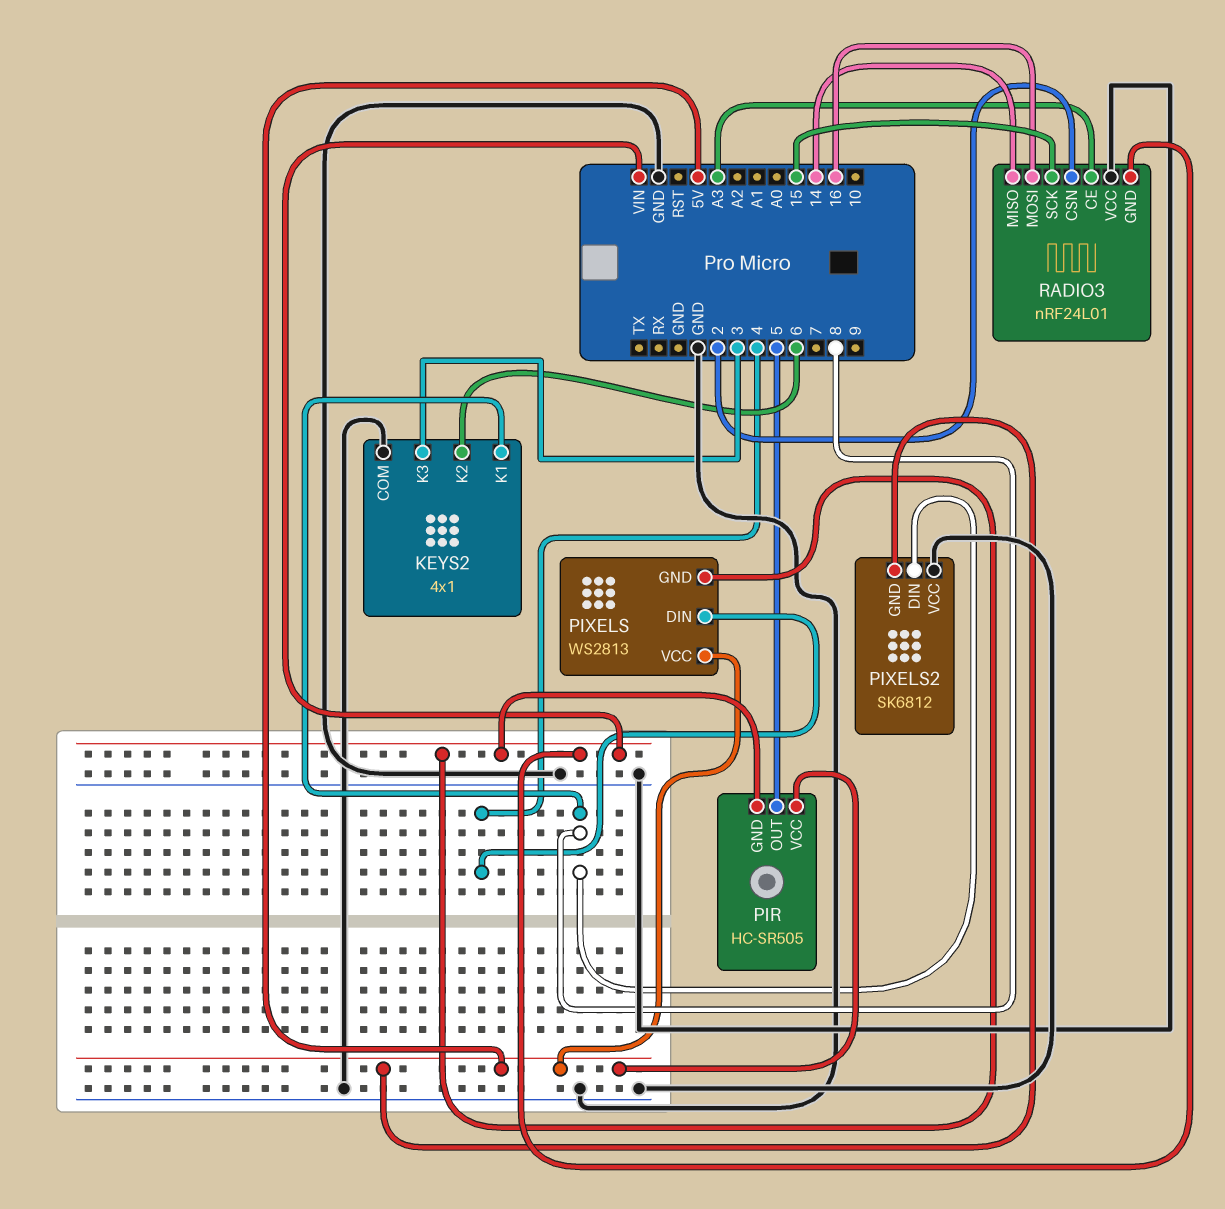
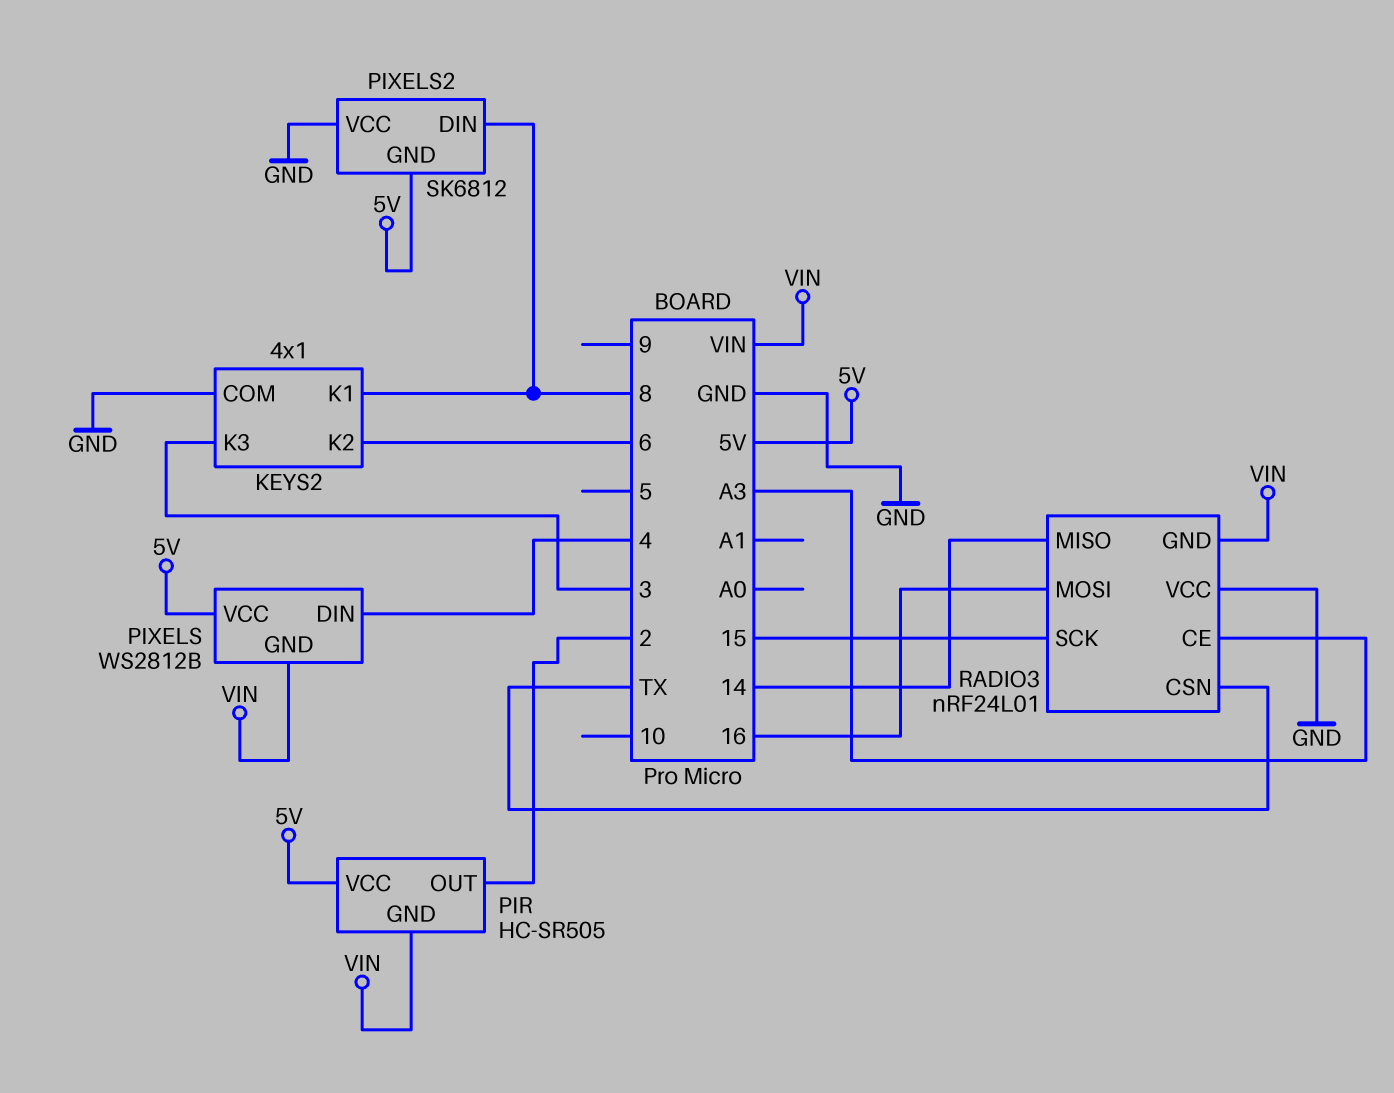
PIR pin OUT: 5 -> 2
PIXELS: WS2813 -> WS2812B
RADIO3 pin CSN: 2 -> TX

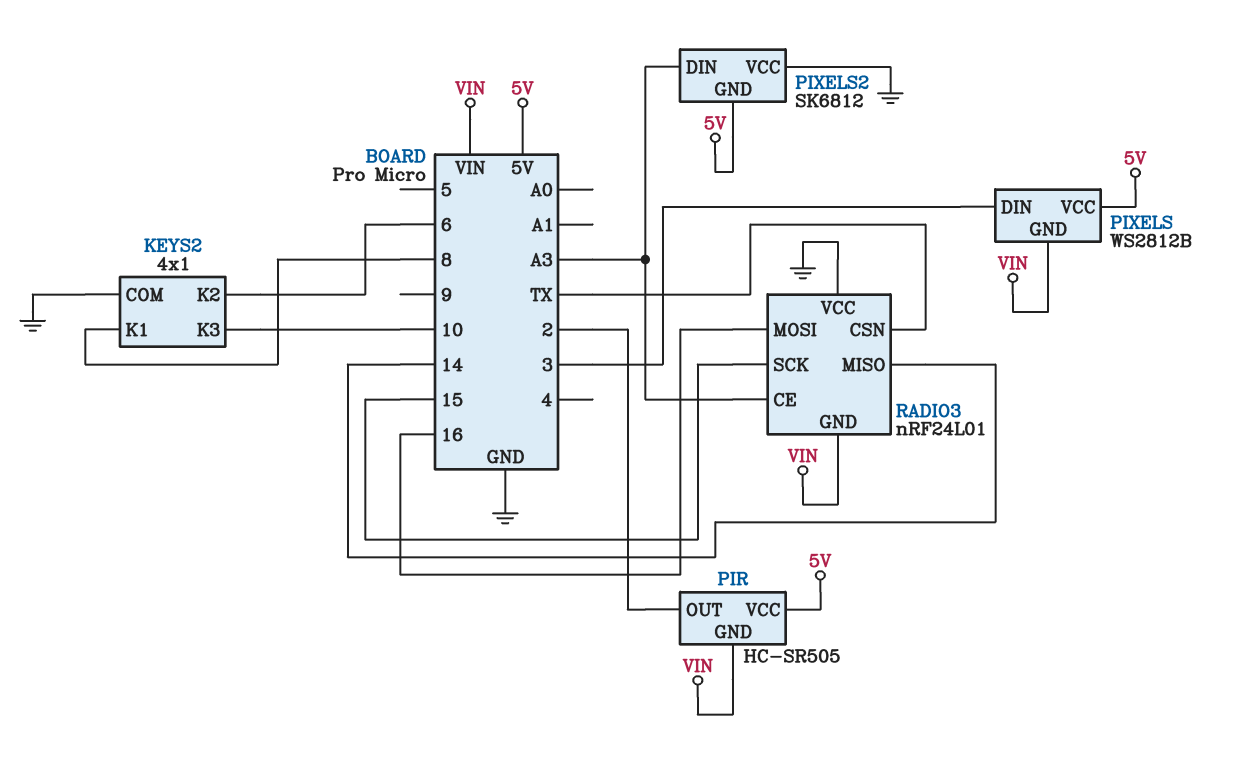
KEYS2 pin K3: 3 -> 10
PIXELS pin DIN: 4 -> 3
PIXELS2 pin DIN: 8 -> A3

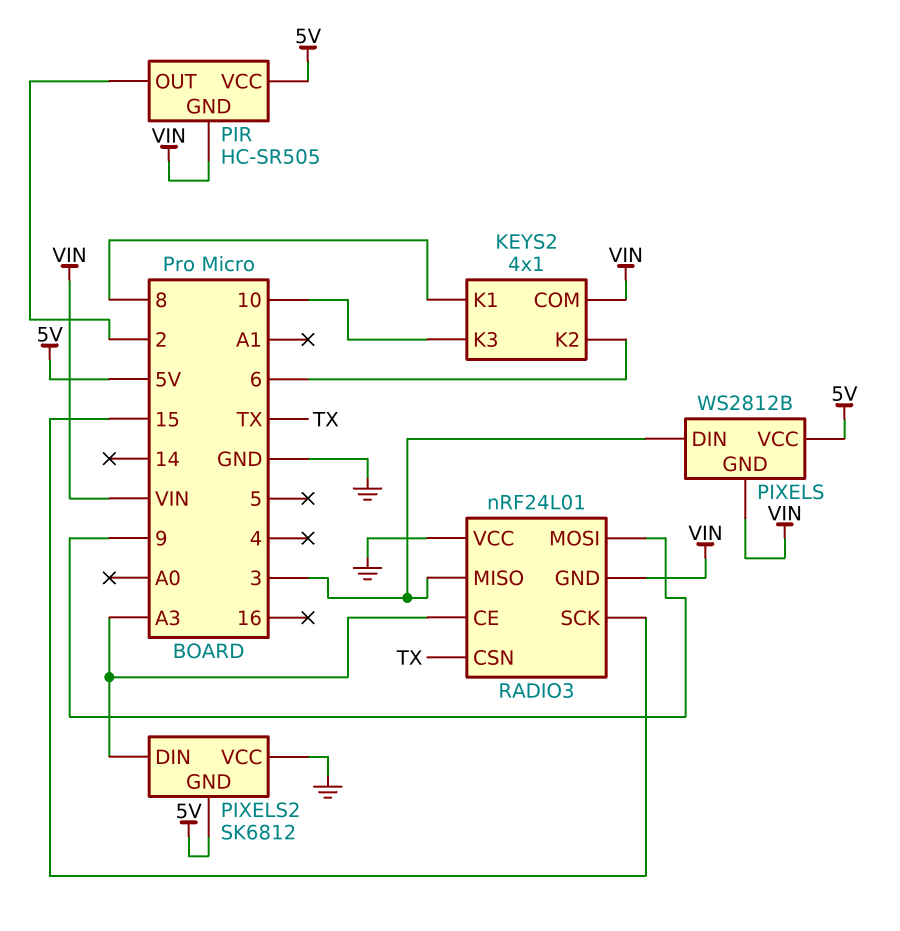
KEYS2 pin COM: GND -> VIN
RADIO3 pin MISO: 14 -> 3
RADIO3 pin MOSI: 16 -> 9

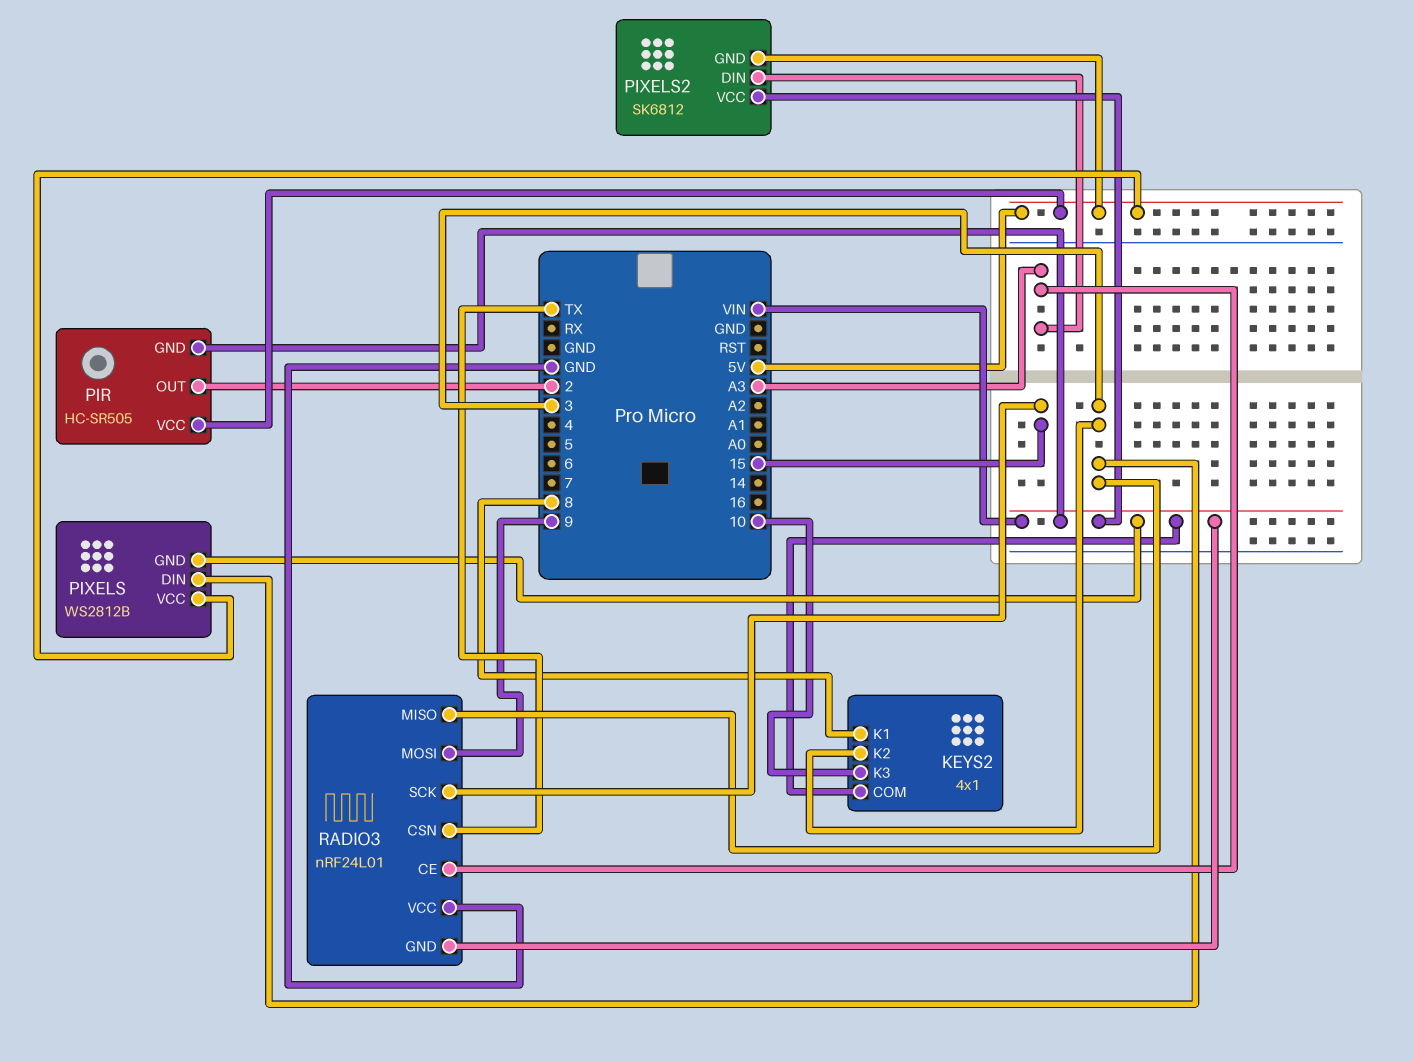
KEYS2 pin K2: 6 -> 3
PIXELS2 pin VCC: GND -> VIN

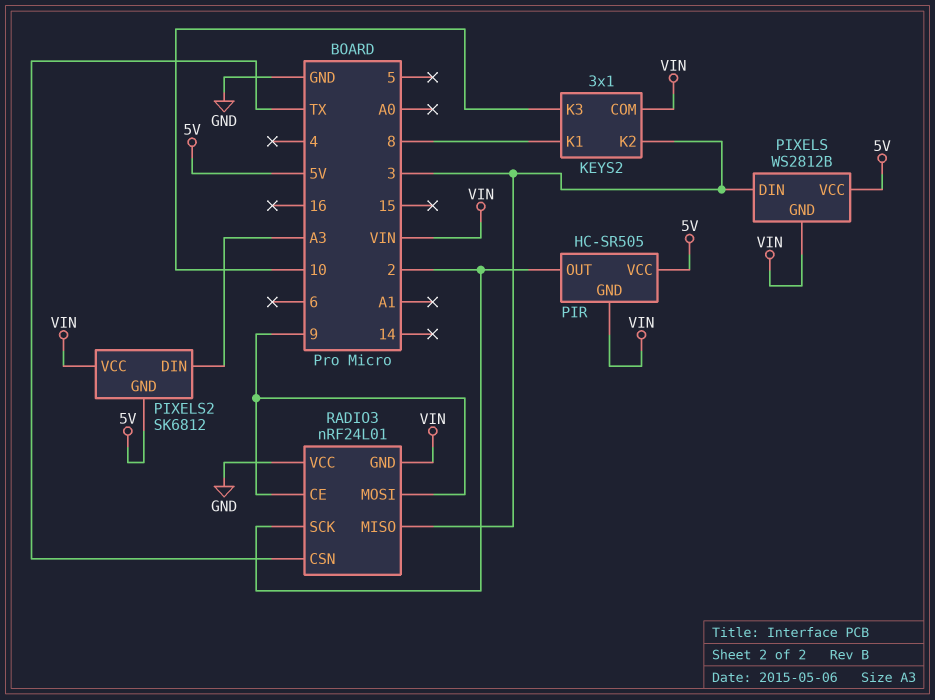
KEYS2: 4x1 -> 3x1
RADIO3 pin CE: A3 -> 9
RADIO3 pin SCK: 15 -> 2

